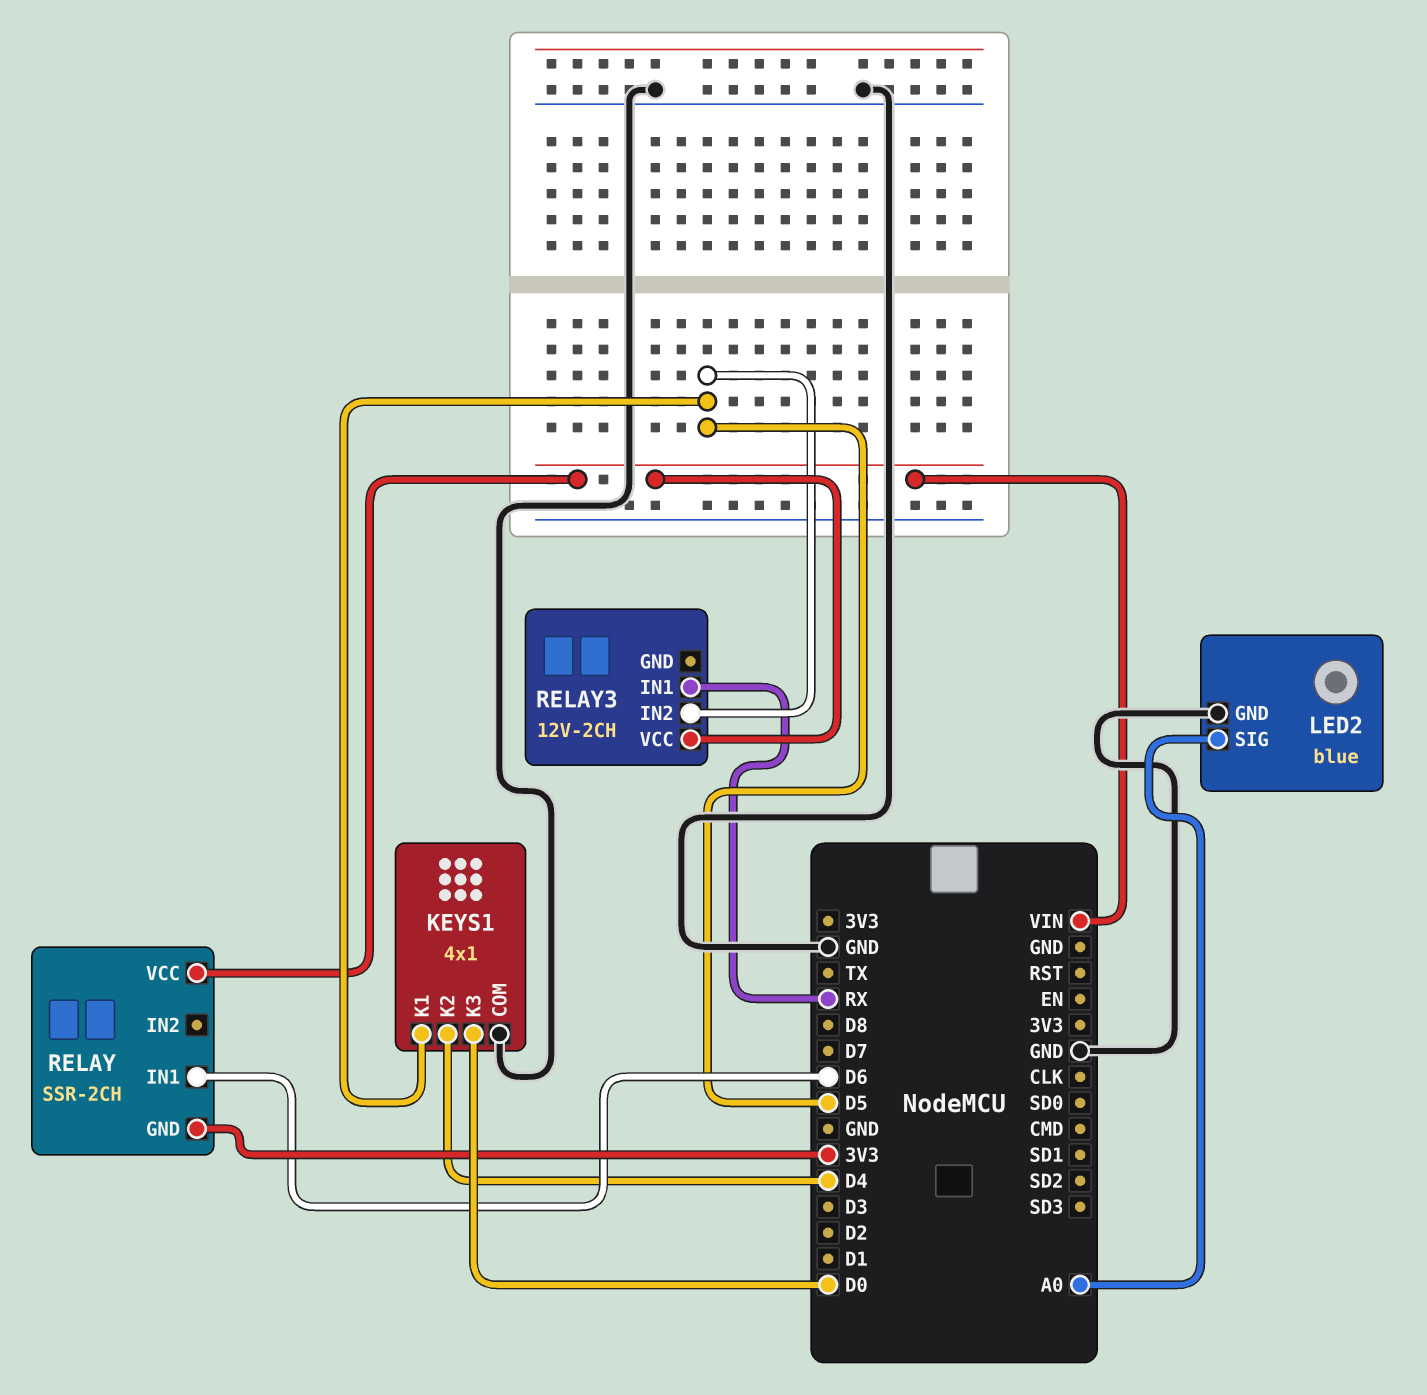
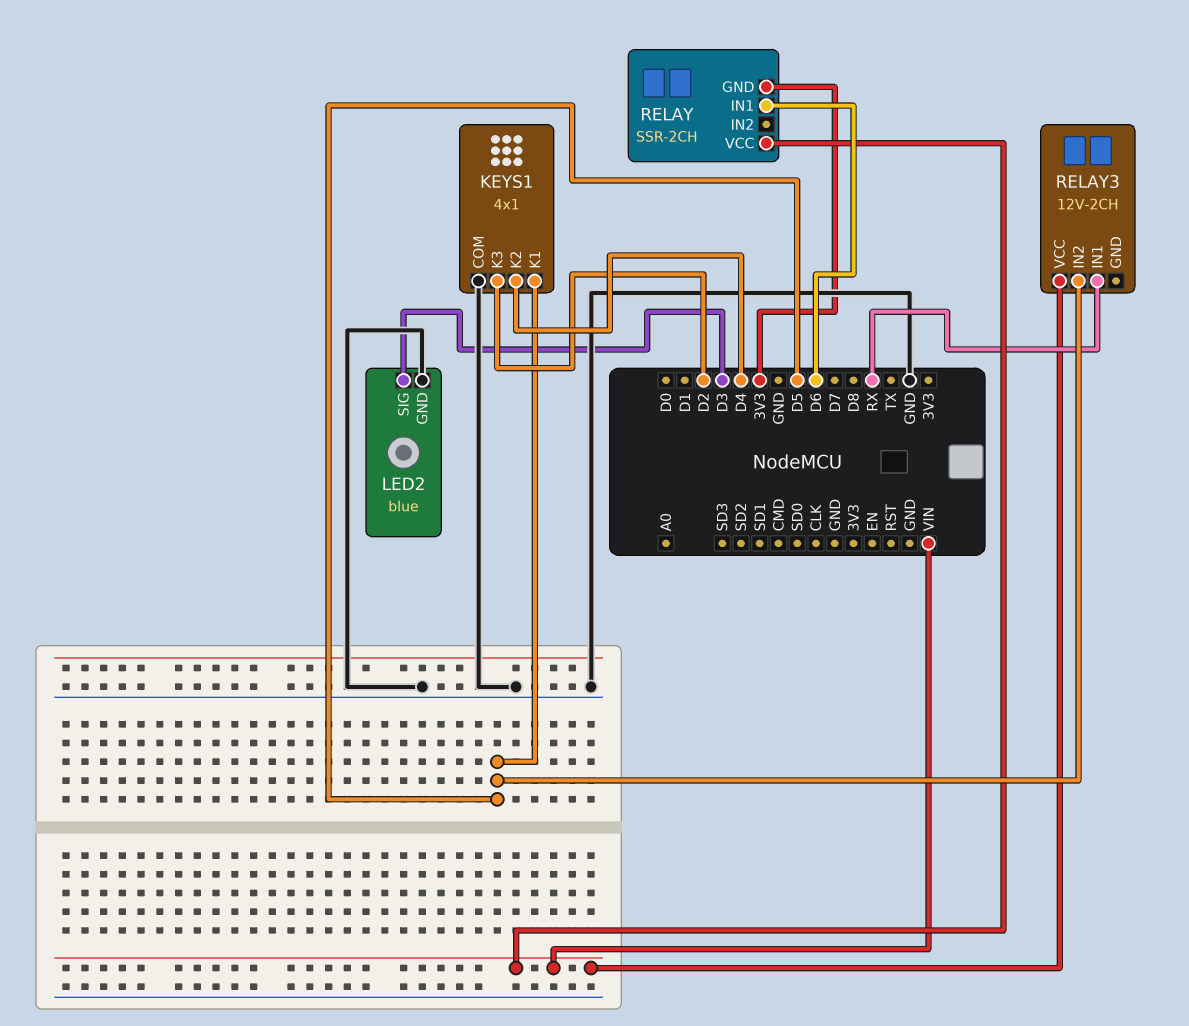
KEYS1 pin K3: D0 -> D2
LED2 pin SIG: A0 -> D3

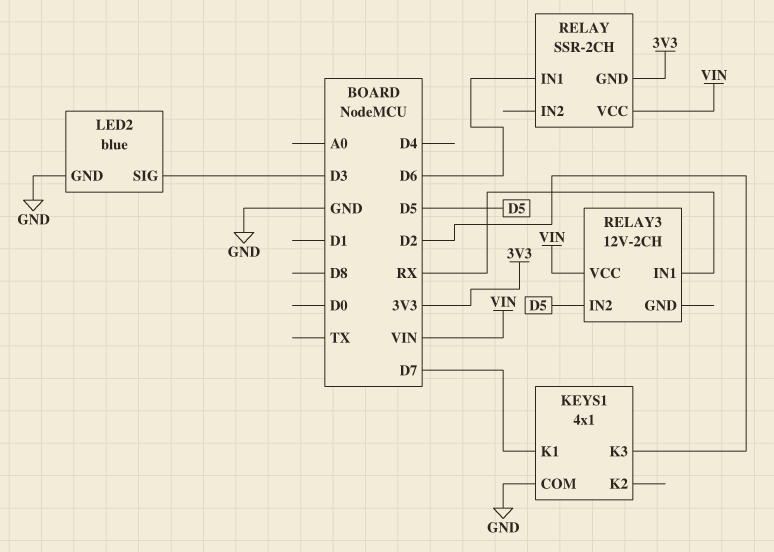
KEYS1 pin K1: D5 -> D7
KEYS1 pin K2: D4 -> none

